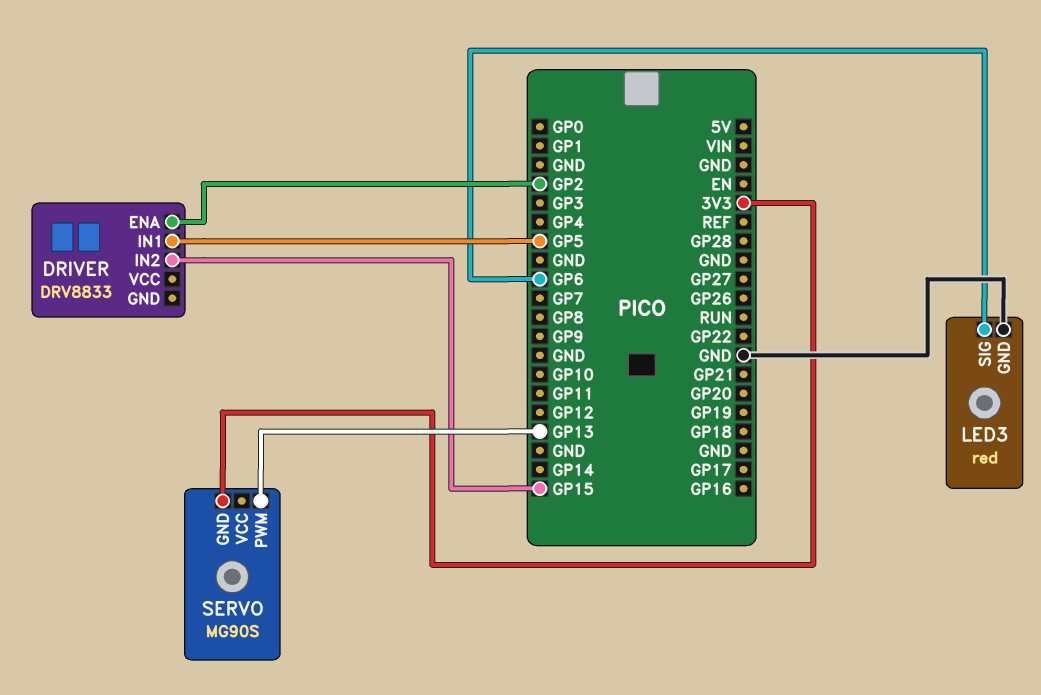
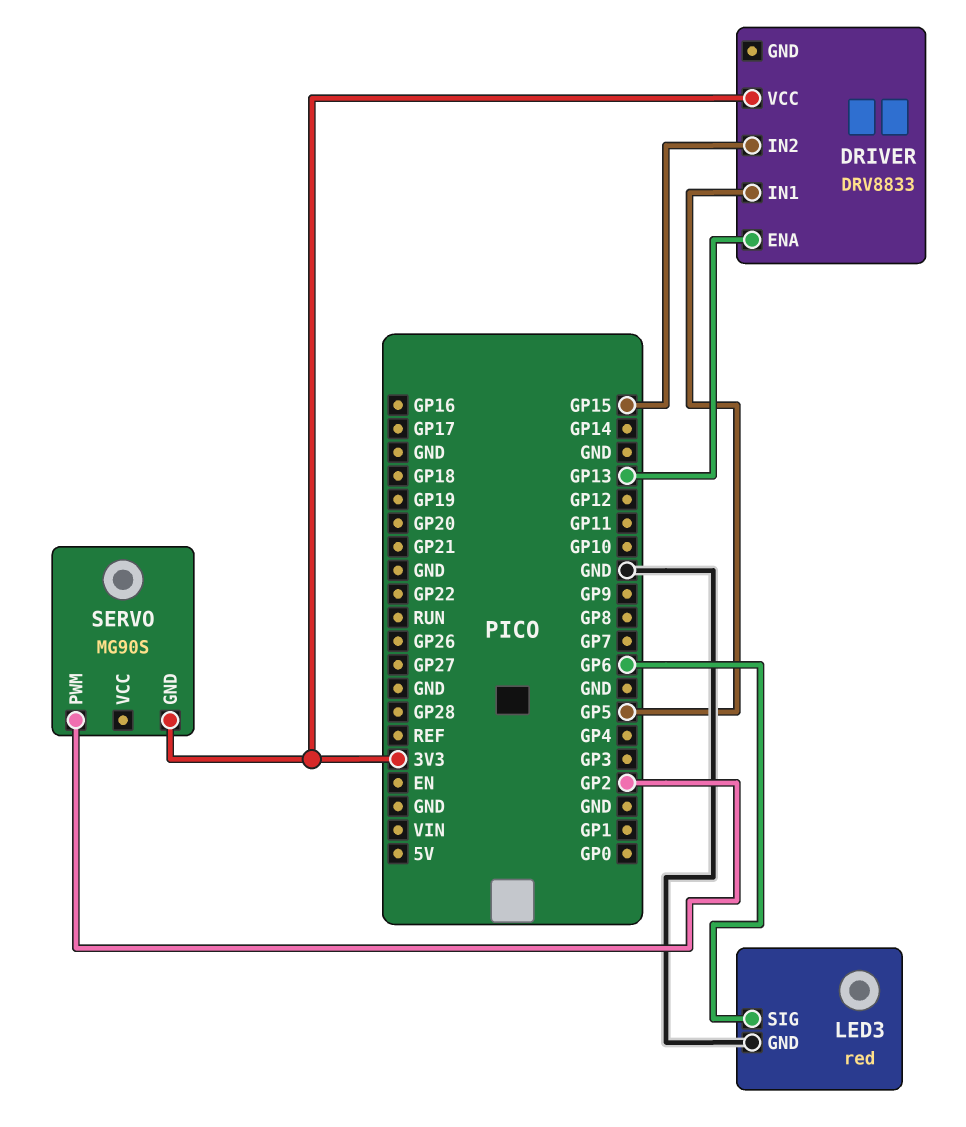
DRIVER pin ENA: GP2 -> GP13
DRIVER pin VCC: none -> 3V3
SERVO pin PWM: GP13 -> GP2

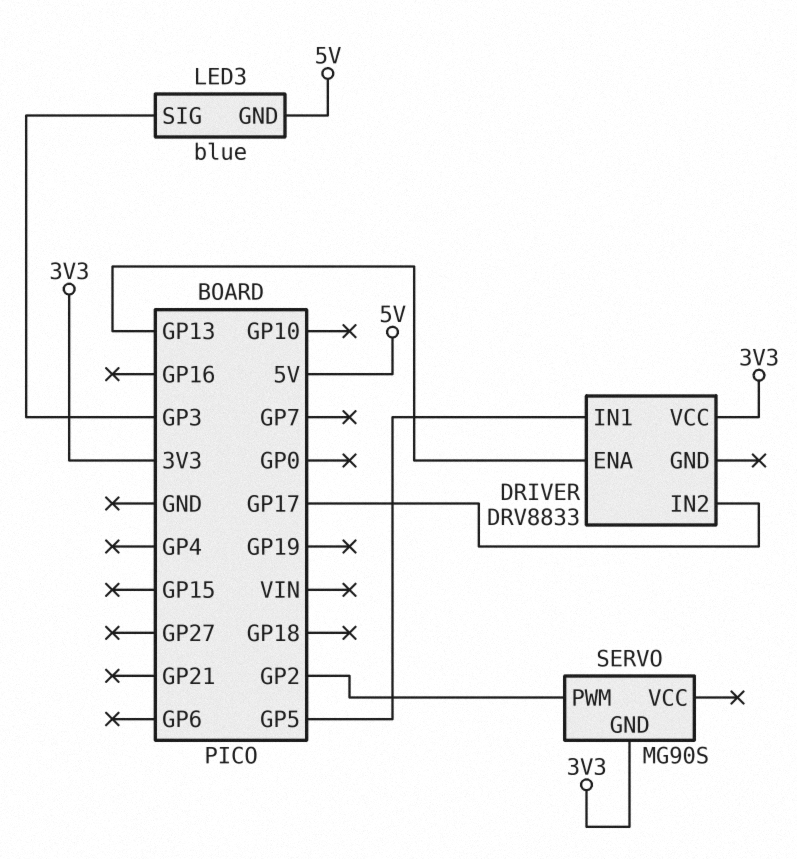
DRIVER pin IN2: GP15 -> GP17
LED3: red -> blue
LED3 pin GND: GND -> 5V
LED3 pin SIG: GP6 -> GP3

